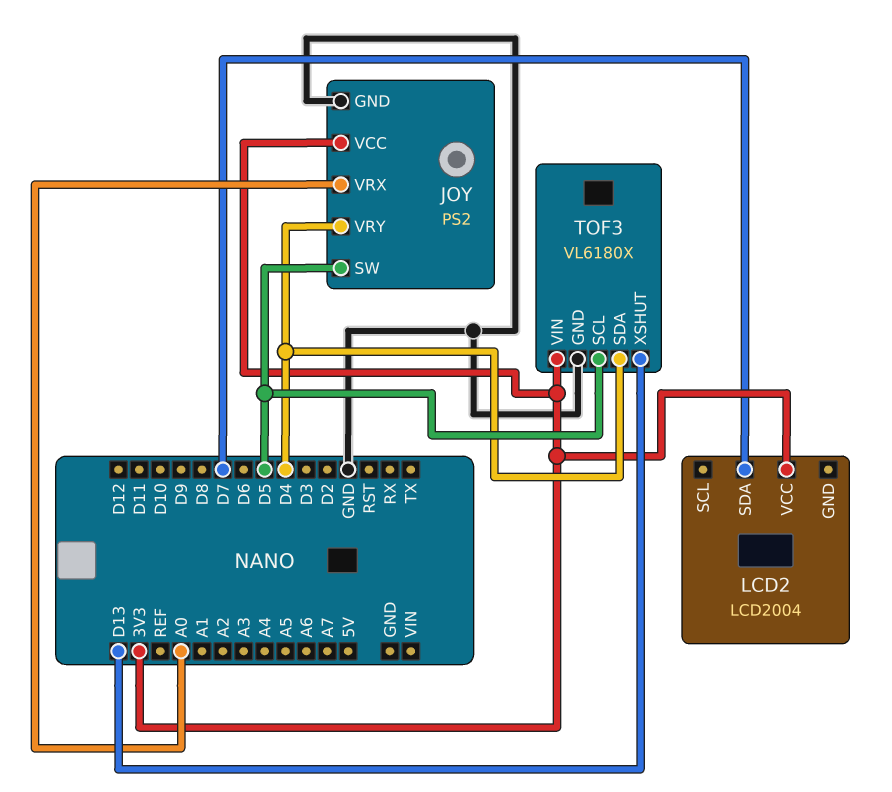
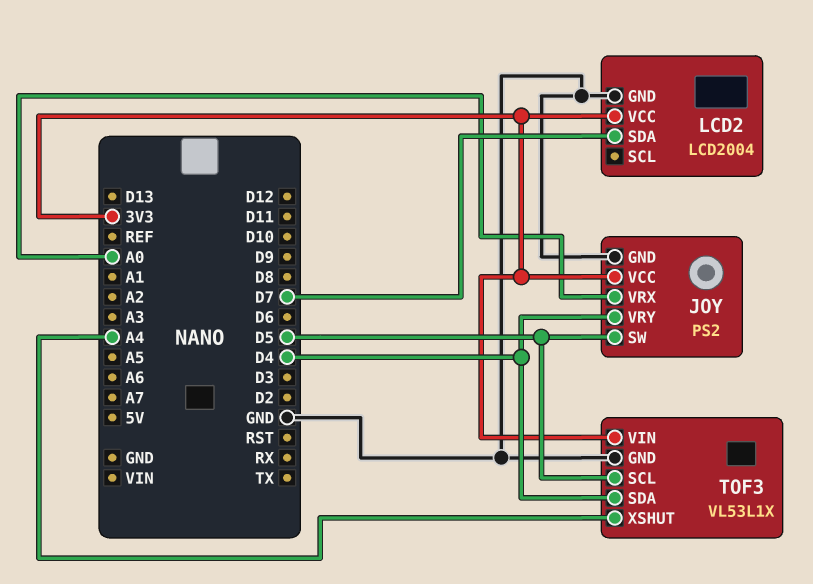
LCD2 pin GND: none -> GND
TOF3: VL6180X -> VL53L1X
TOF3 pin XSHUT: D13 -> A4

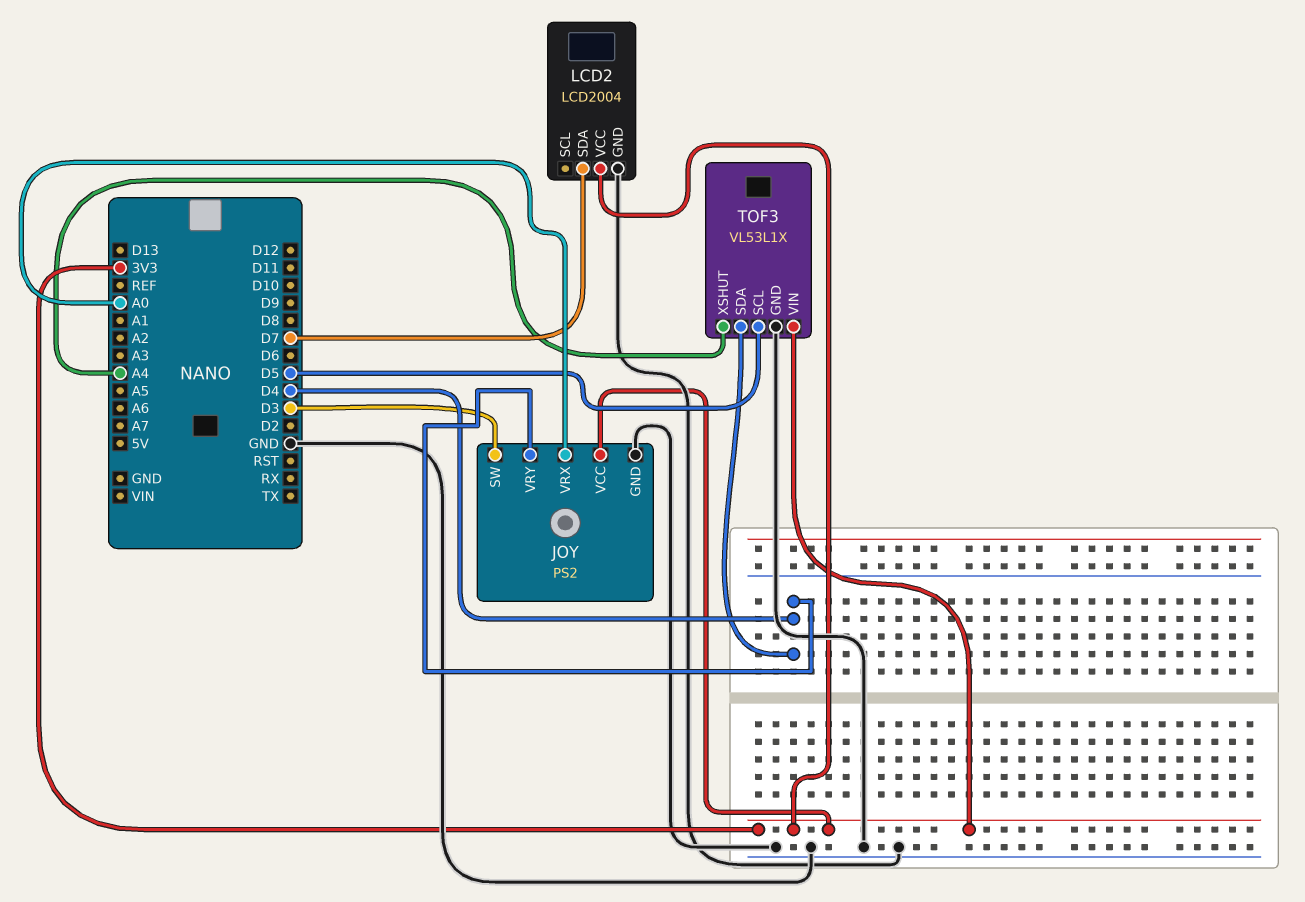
JOY pin SW: D5 -> D3

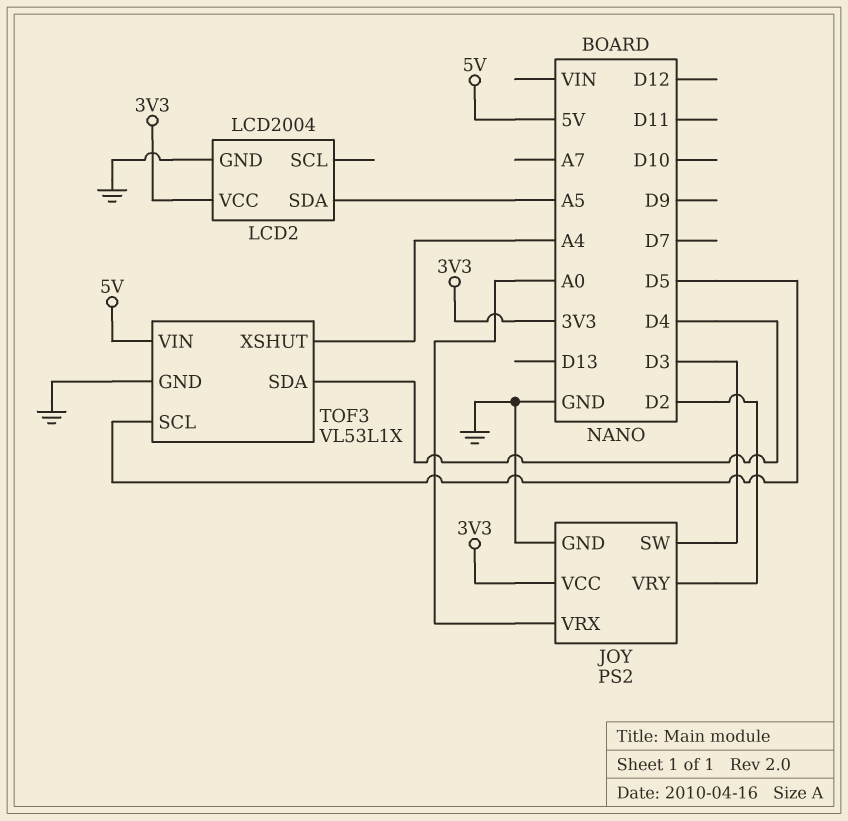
JOY pin VRY: D4 -> D2
LCD2 pin SDA: D7 -> A5
TOF3 pin VIN: 3V3 -> 5V

